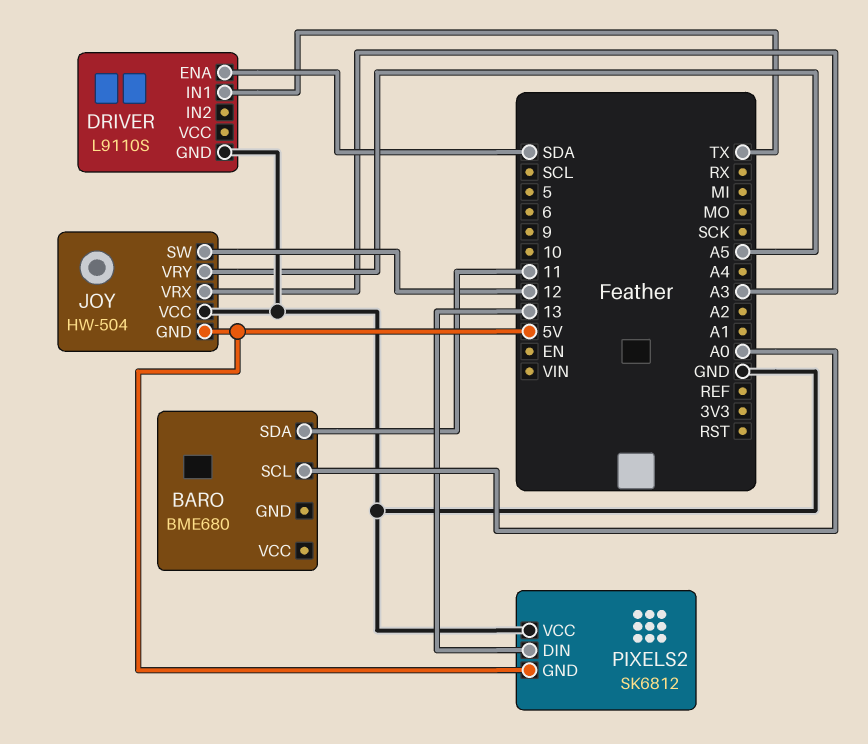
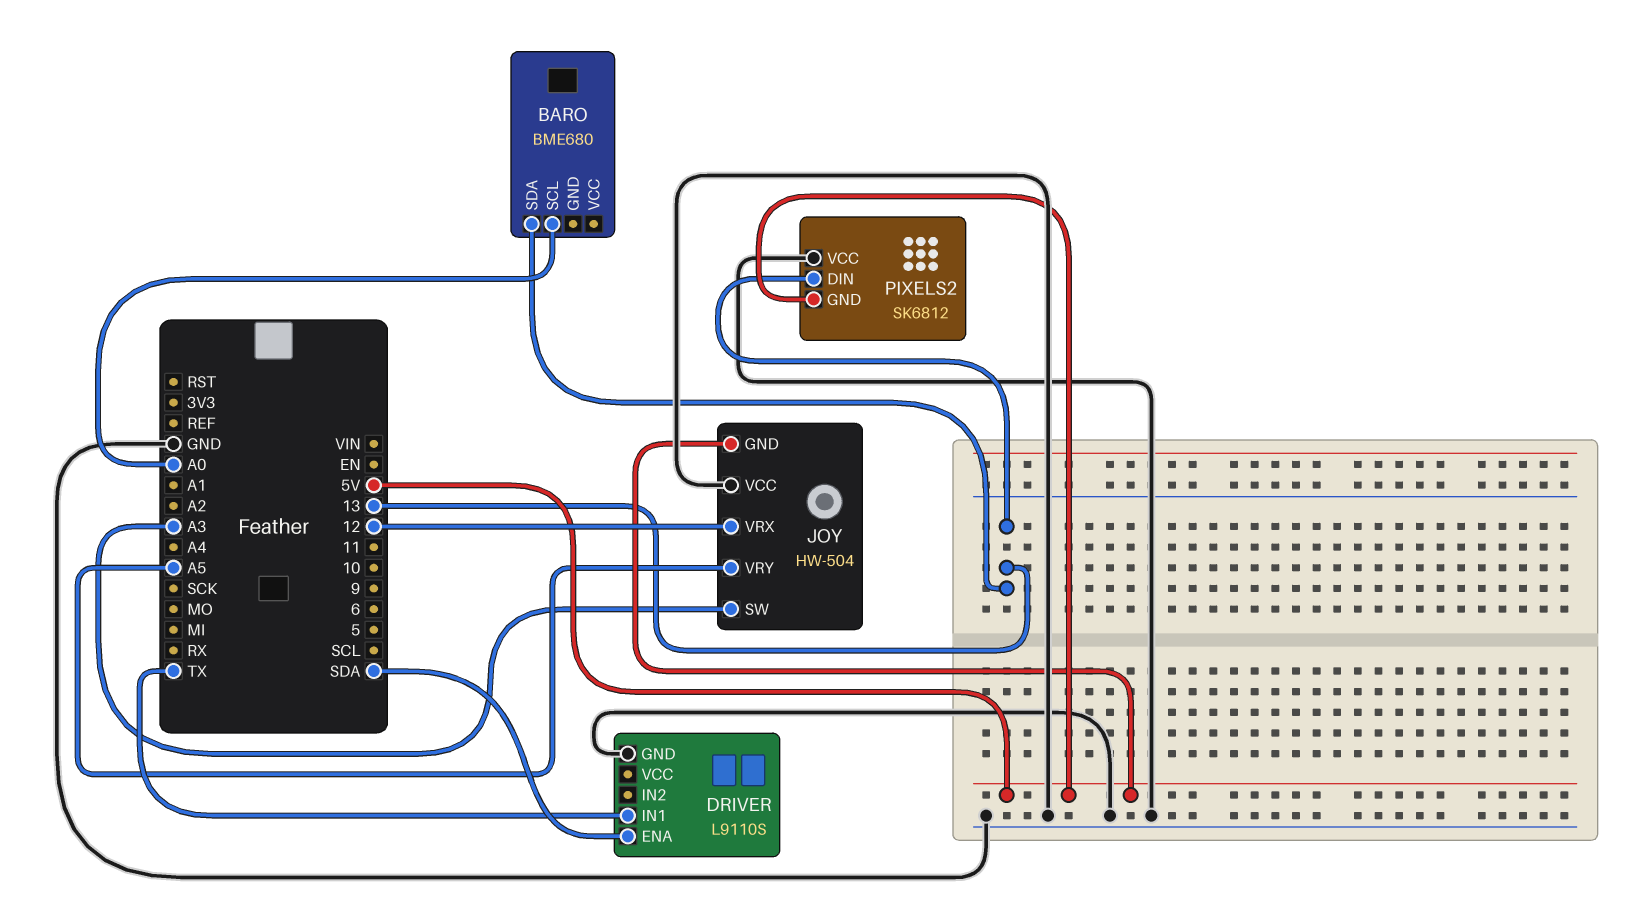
BARO pin SDA: 11 -> 13
JOY pin SW: 12 -> A3
JOY pin VRX: A3 -> 12

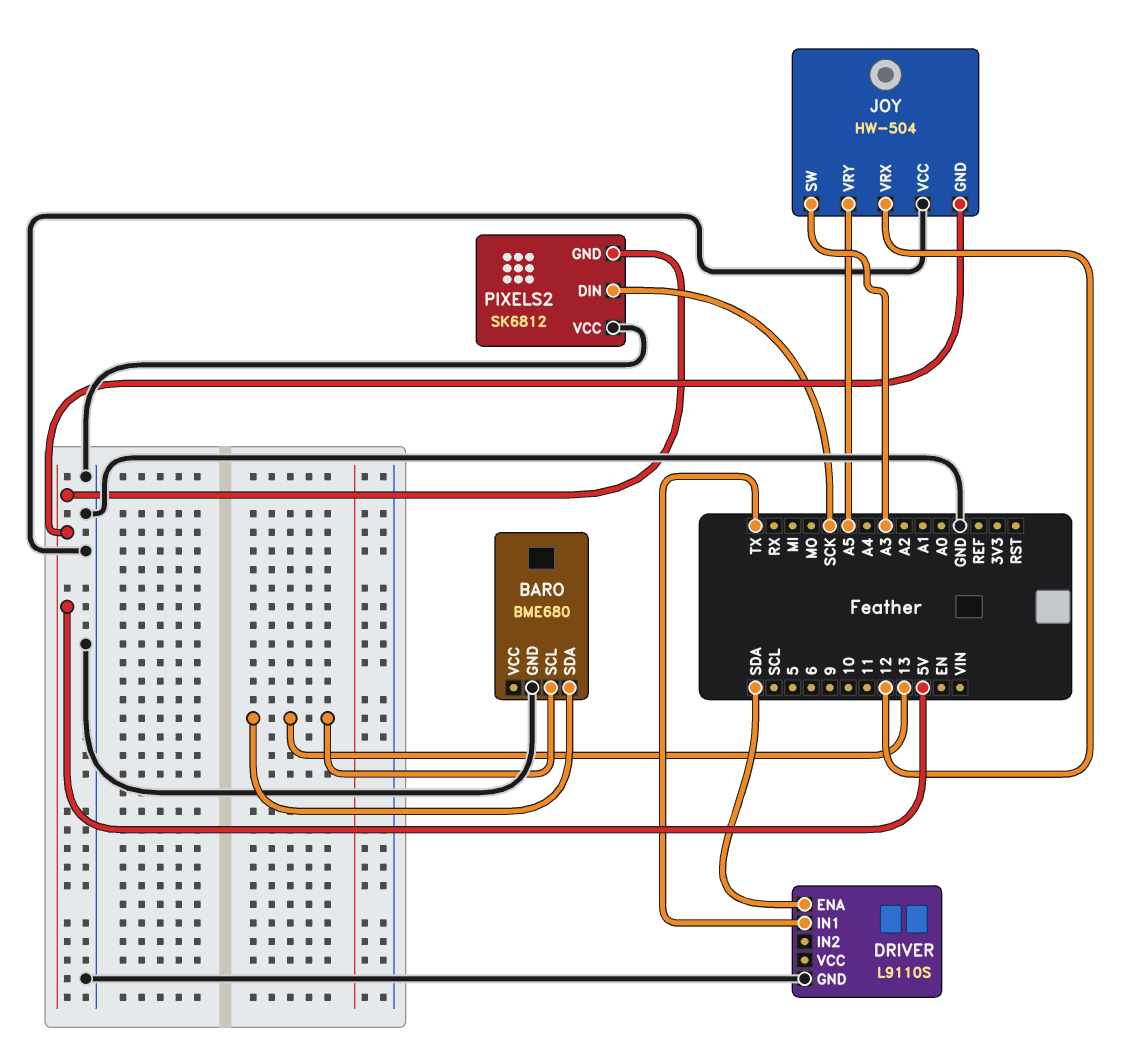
BARO pin GND: none -> GND
BARO pin SCL: A0 -> 13
PIXELS2 pin DIN: 13 -> SCK

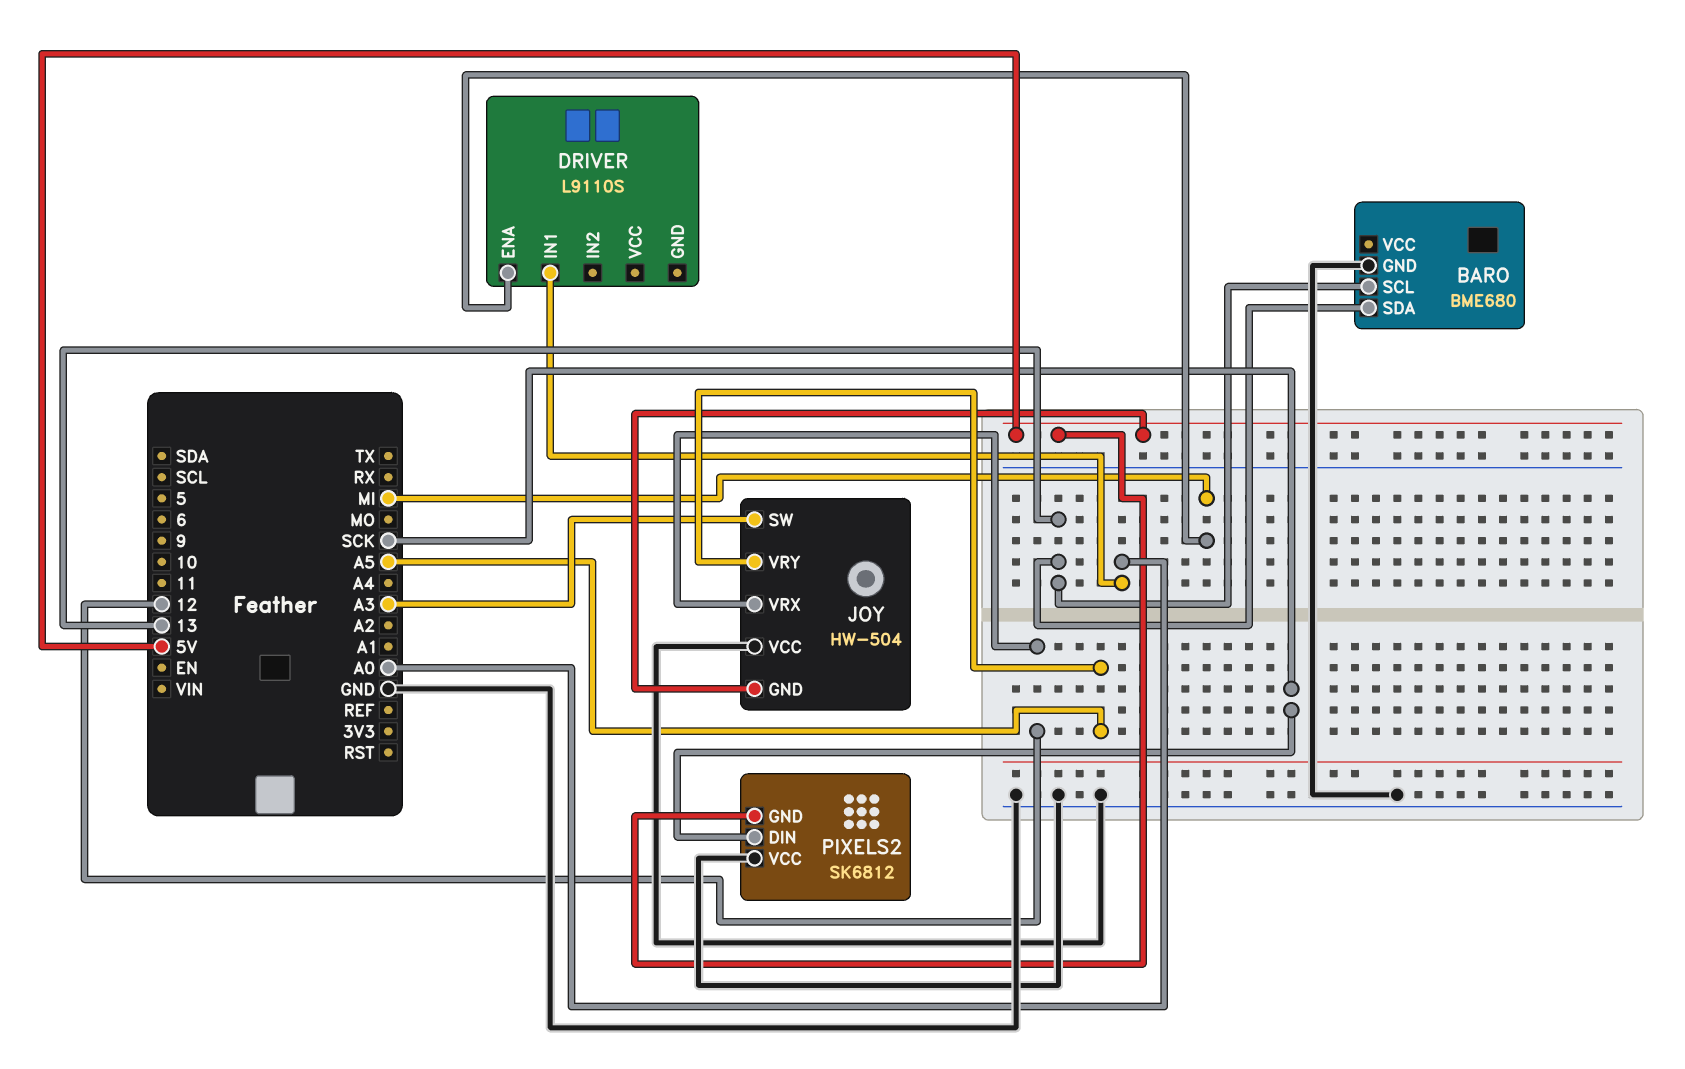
DRIVER pin ENA: SDA -> MI
DRIVER pin GND: GND -> none
DRIVER pin IN1: TX -> A0

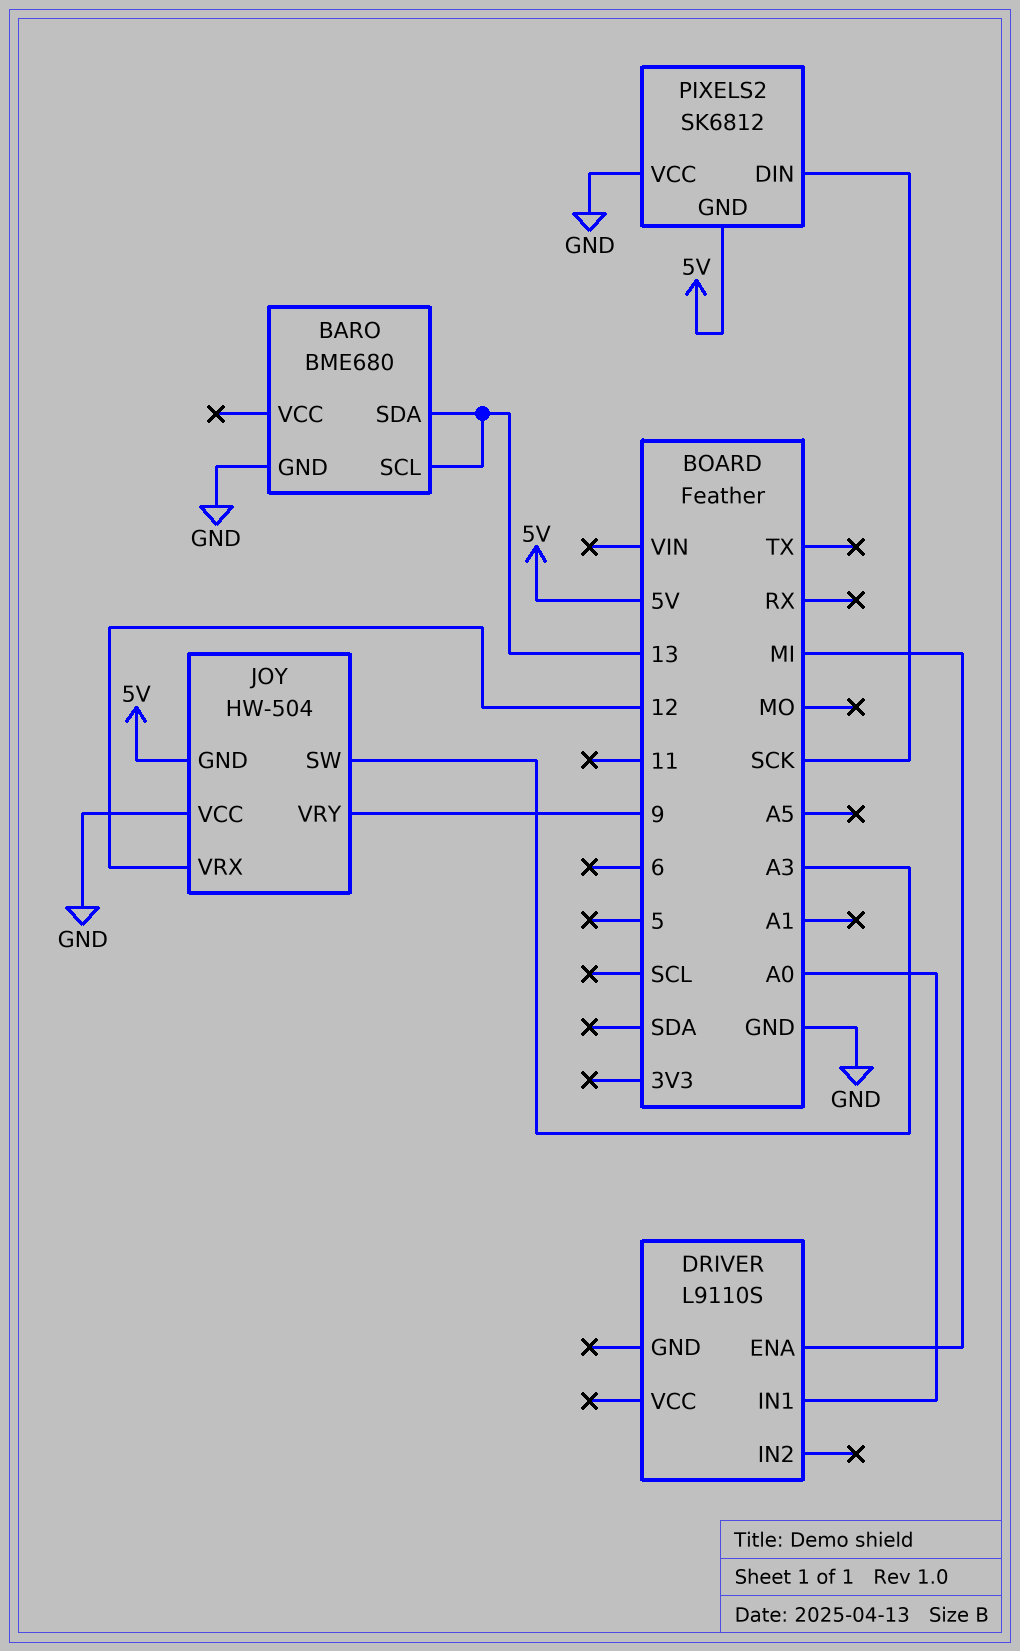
JOY pin VRY: A5 -> 9

